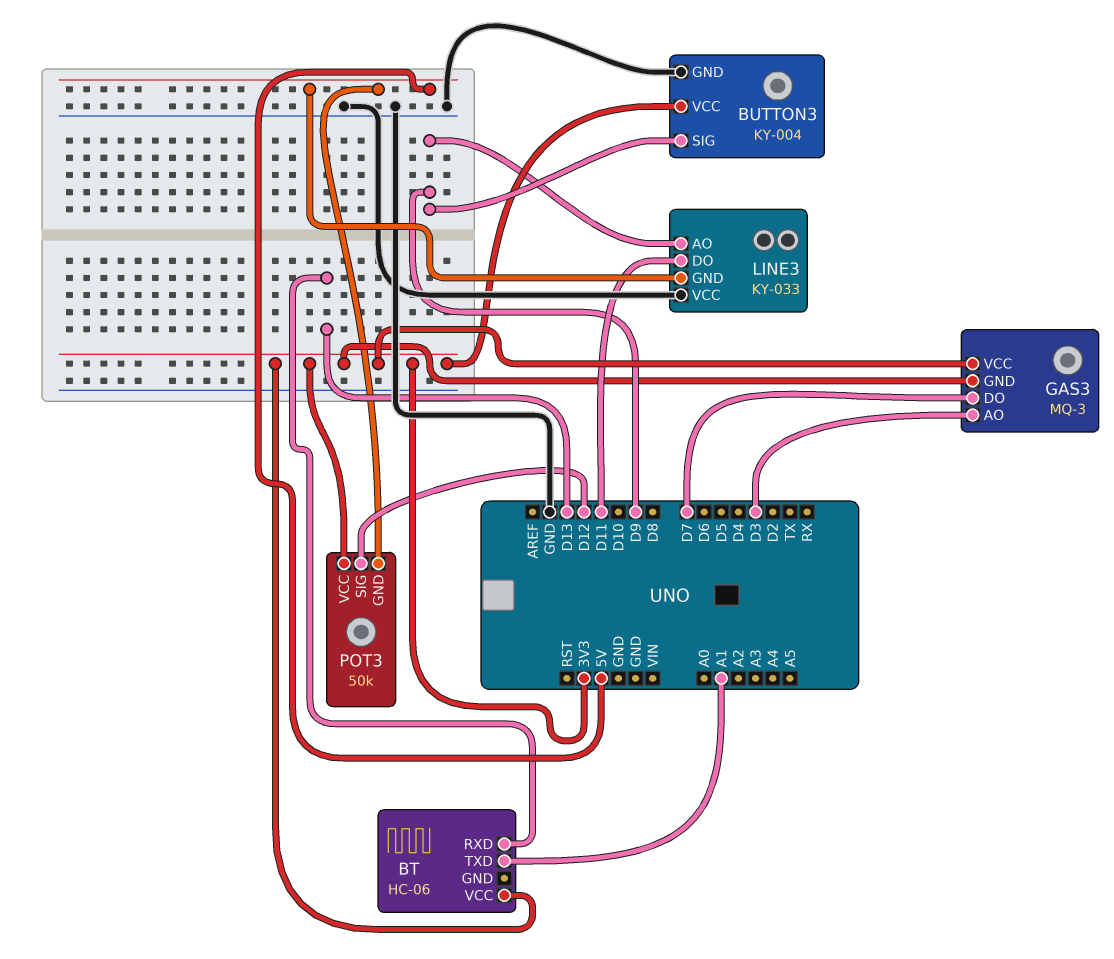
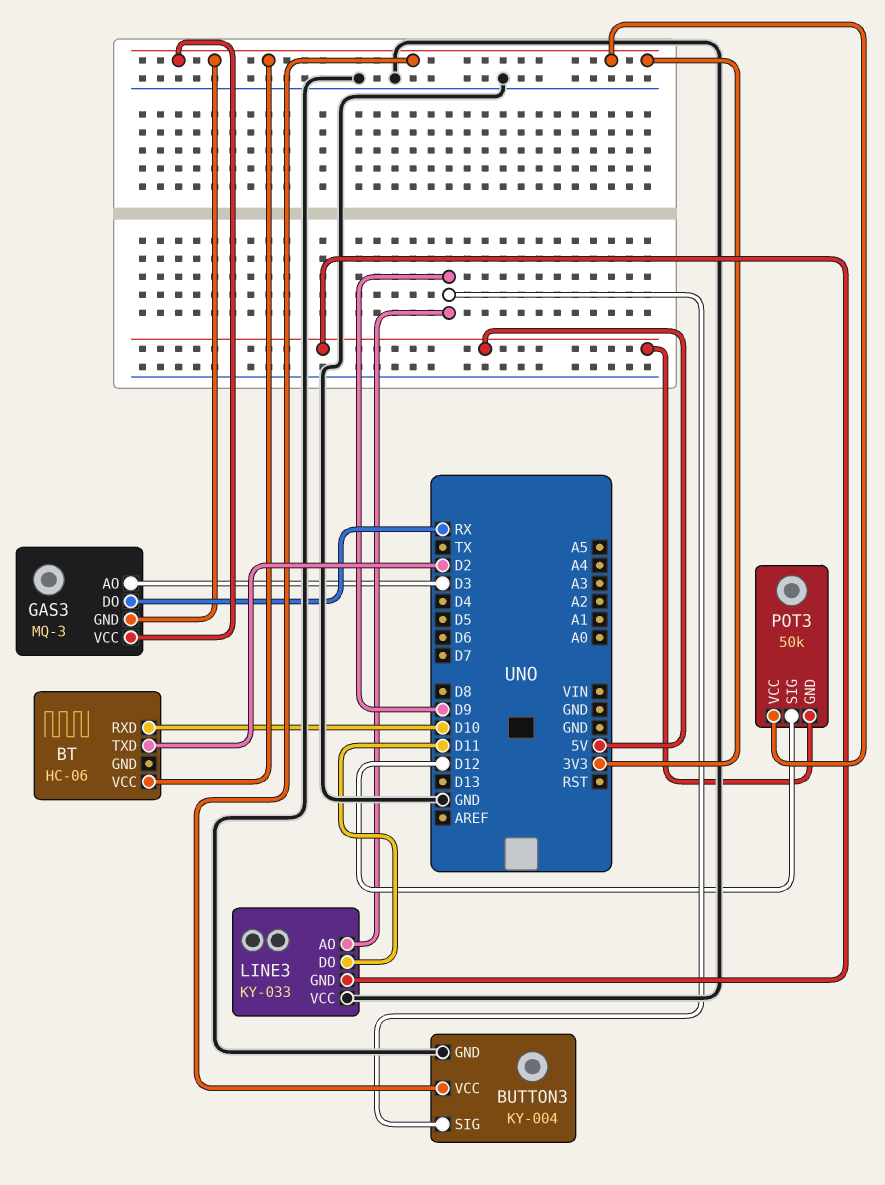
BT pin RXD: D13 -> D10
BT pin TXD: A1 -> D2
GAS3 pin DO: D7 -> RX

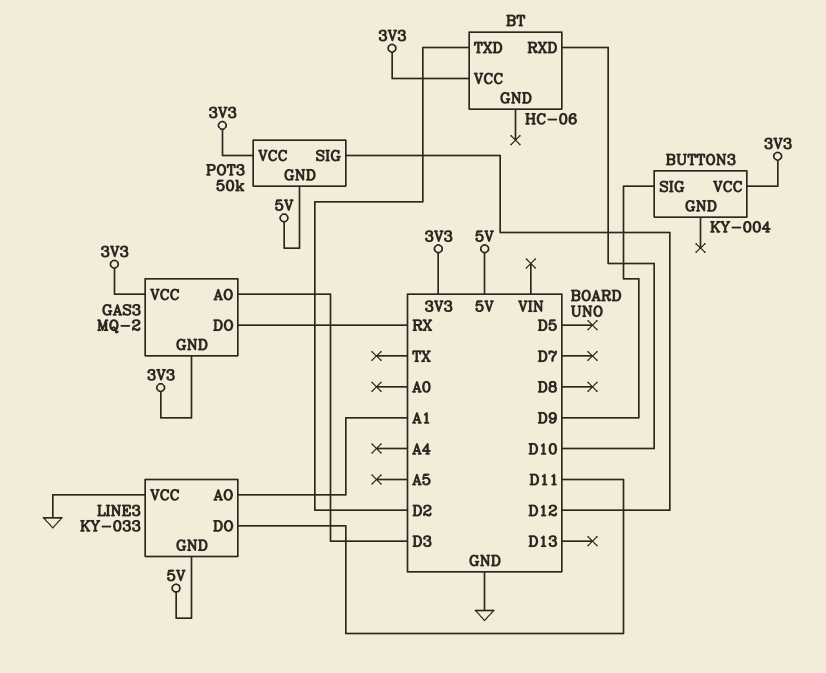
BUTTON3 pin GND: GND -> none
GAS3: MQ-3 -> MQ-2
LINE3 pin AO: D9 -> A1

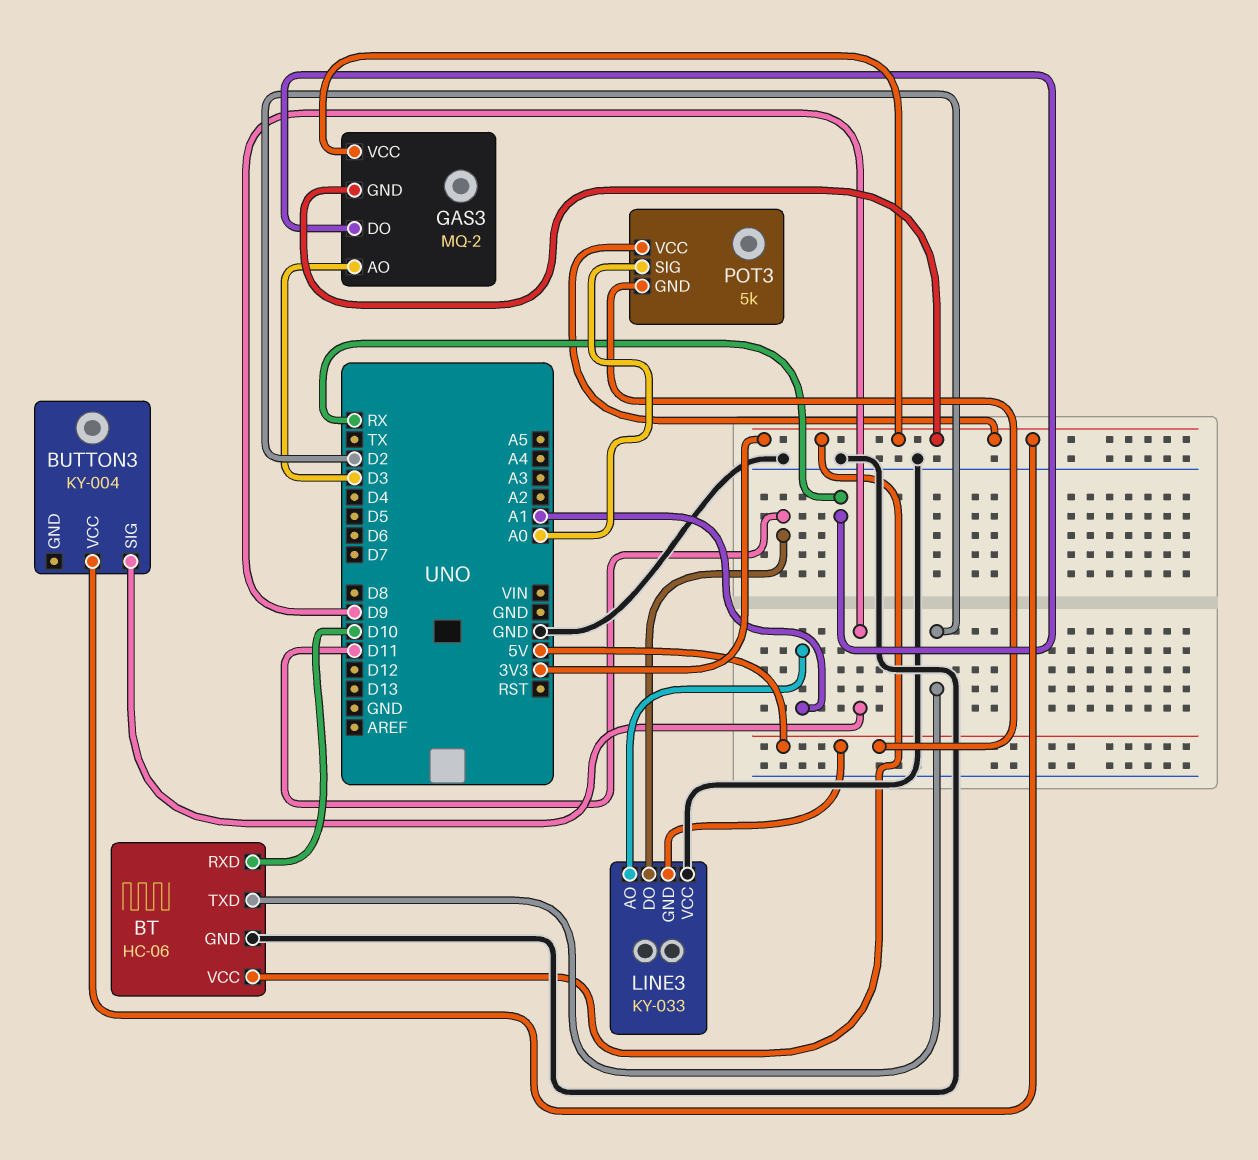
BT pin GND: none -> GND
POT3: 50k -> 5k
POT3 pin SIG: D12 -> A0

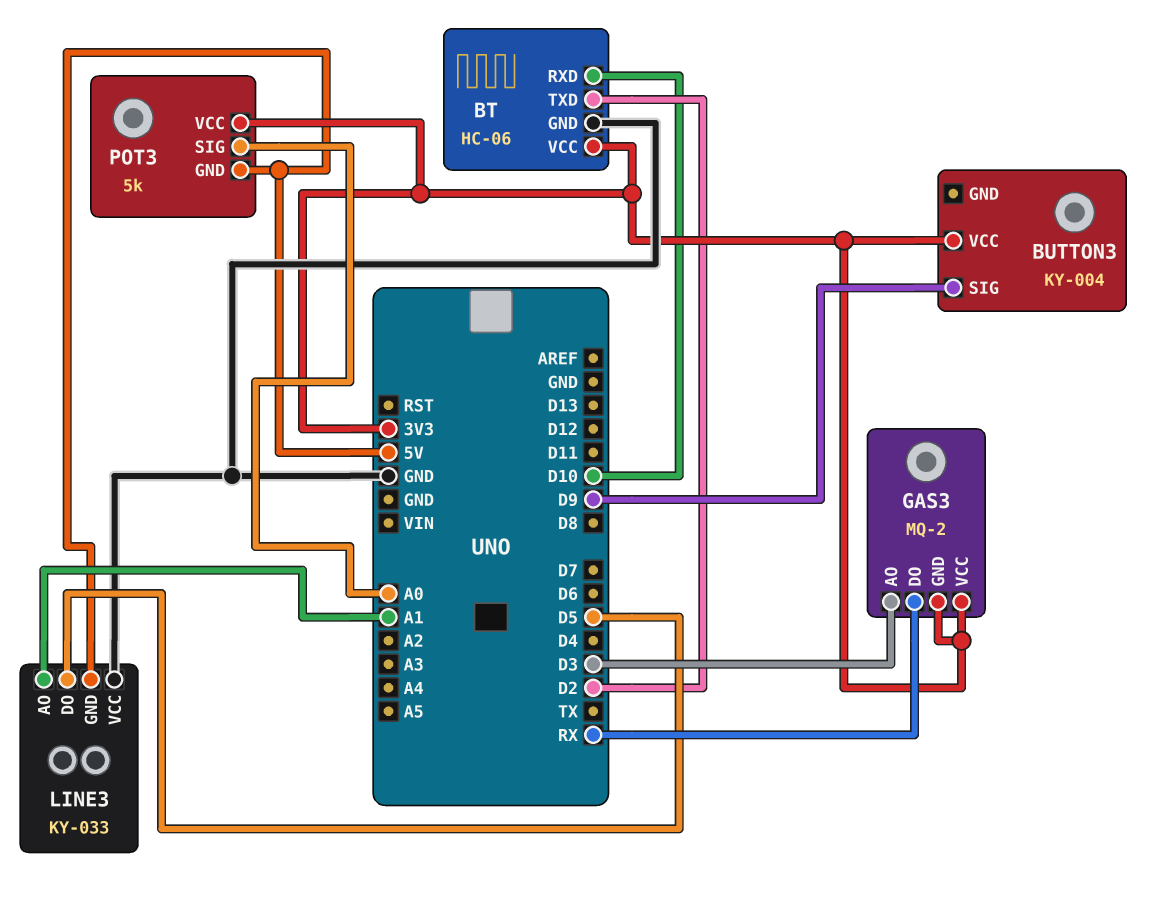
LINE3 pin DO: D11 -> D5

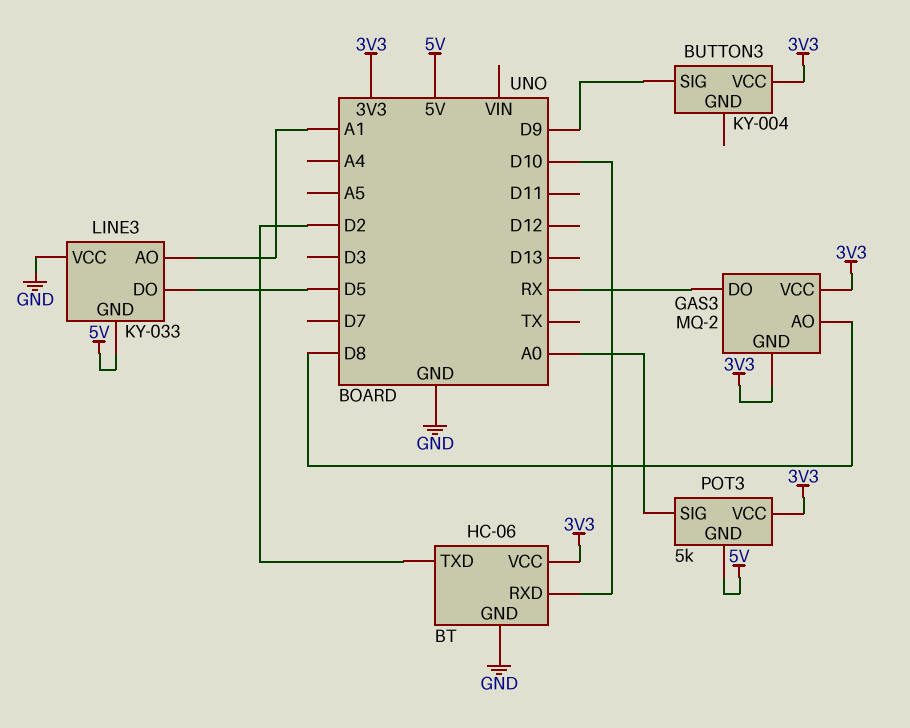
GAS3 pin AO: D3 -> D8

